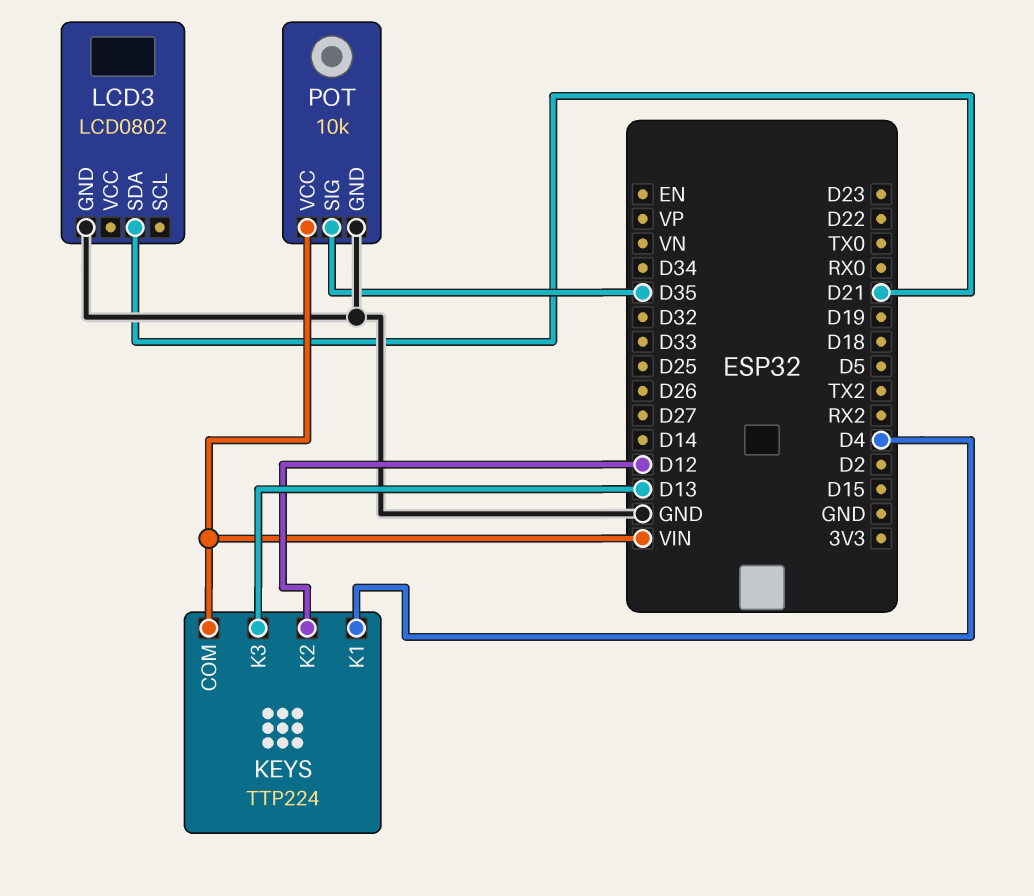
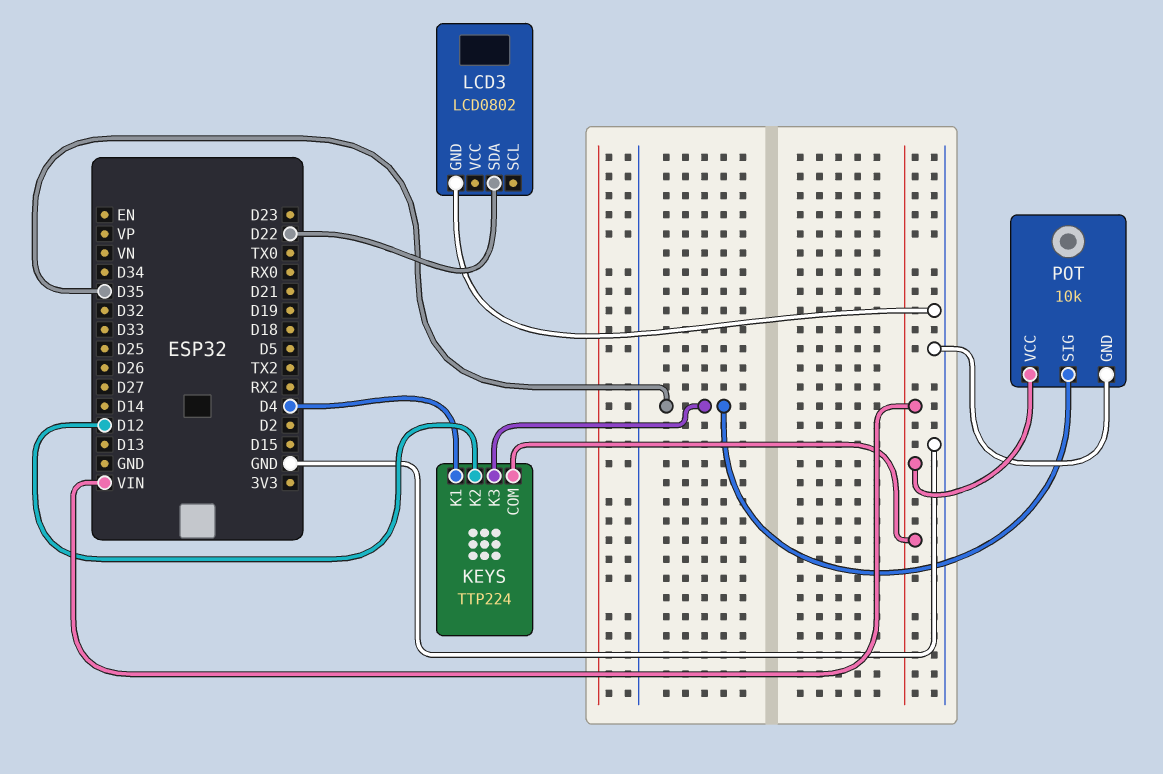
KEYS pin K3: D13 -> D35
LCD3 pin SDA: D21 -> D22

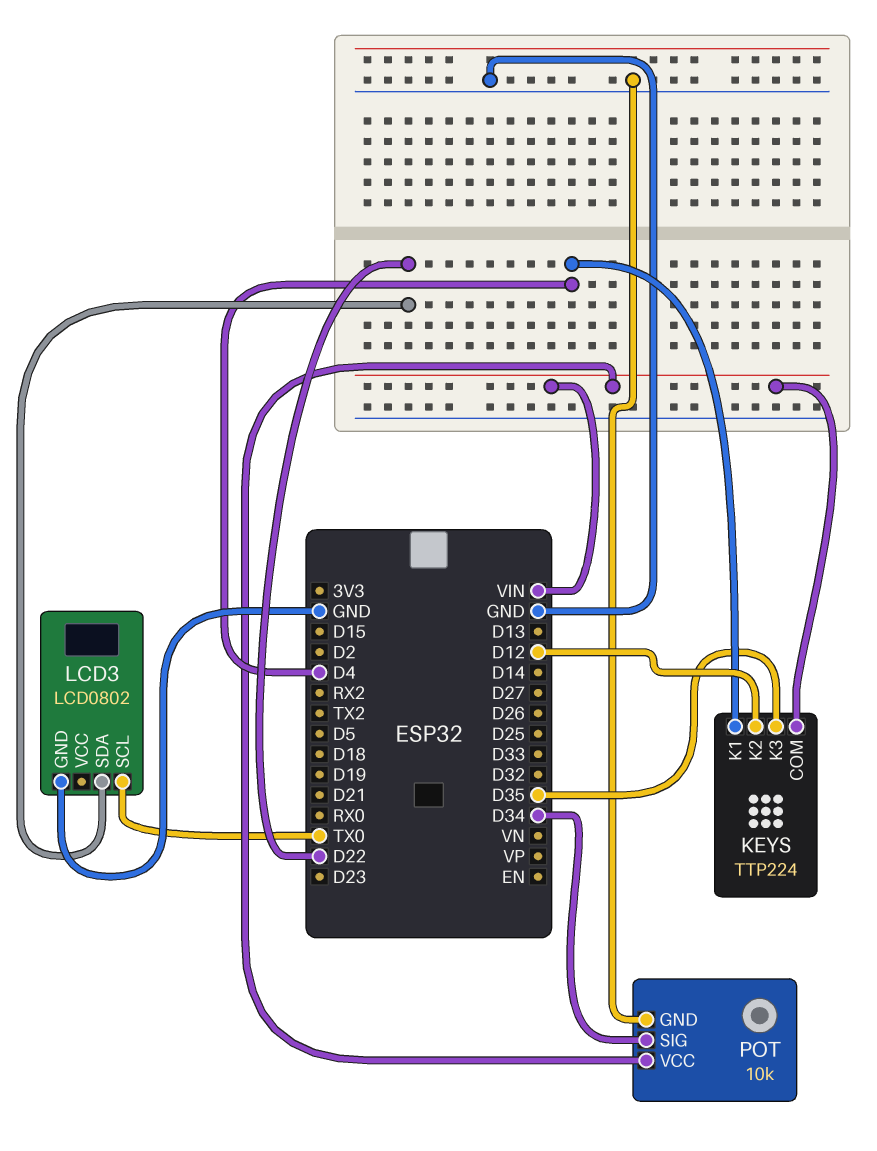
LCD3 pin SCL: none -> TX0
POT pin SIG: D35 -> D34

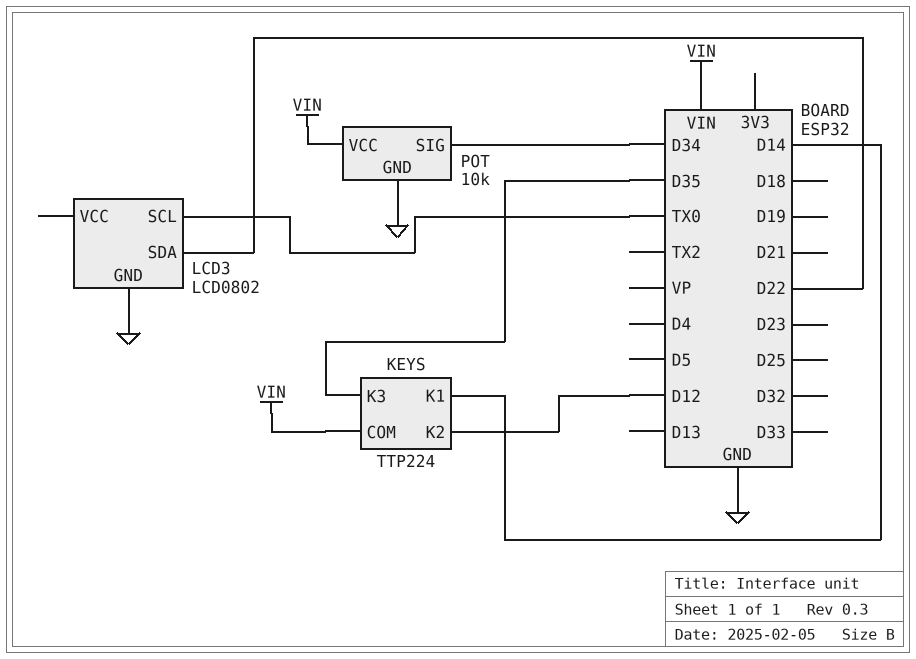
KEYS pin K1: D4 -> D14

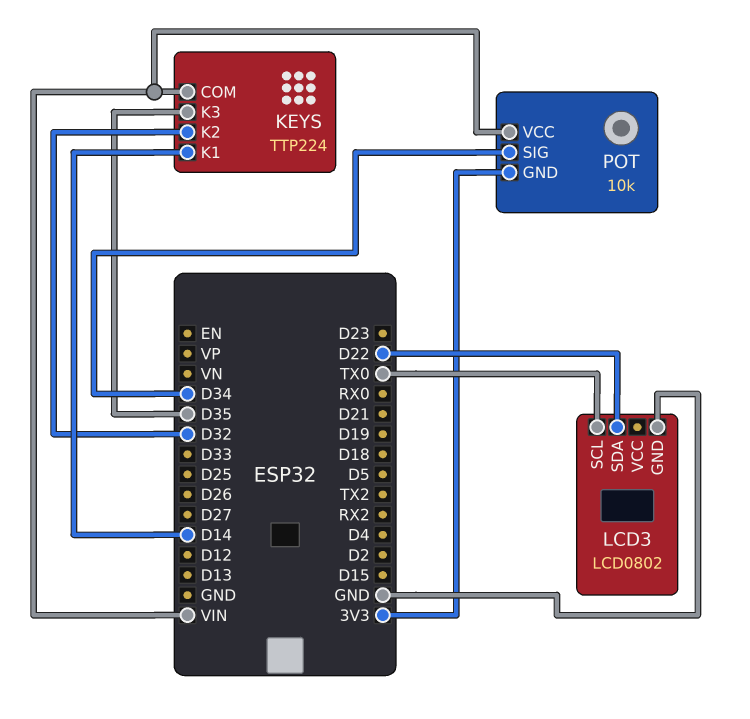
KEYS pin K2: D12 -> D32
POT pin GND: GND -> 3V3

